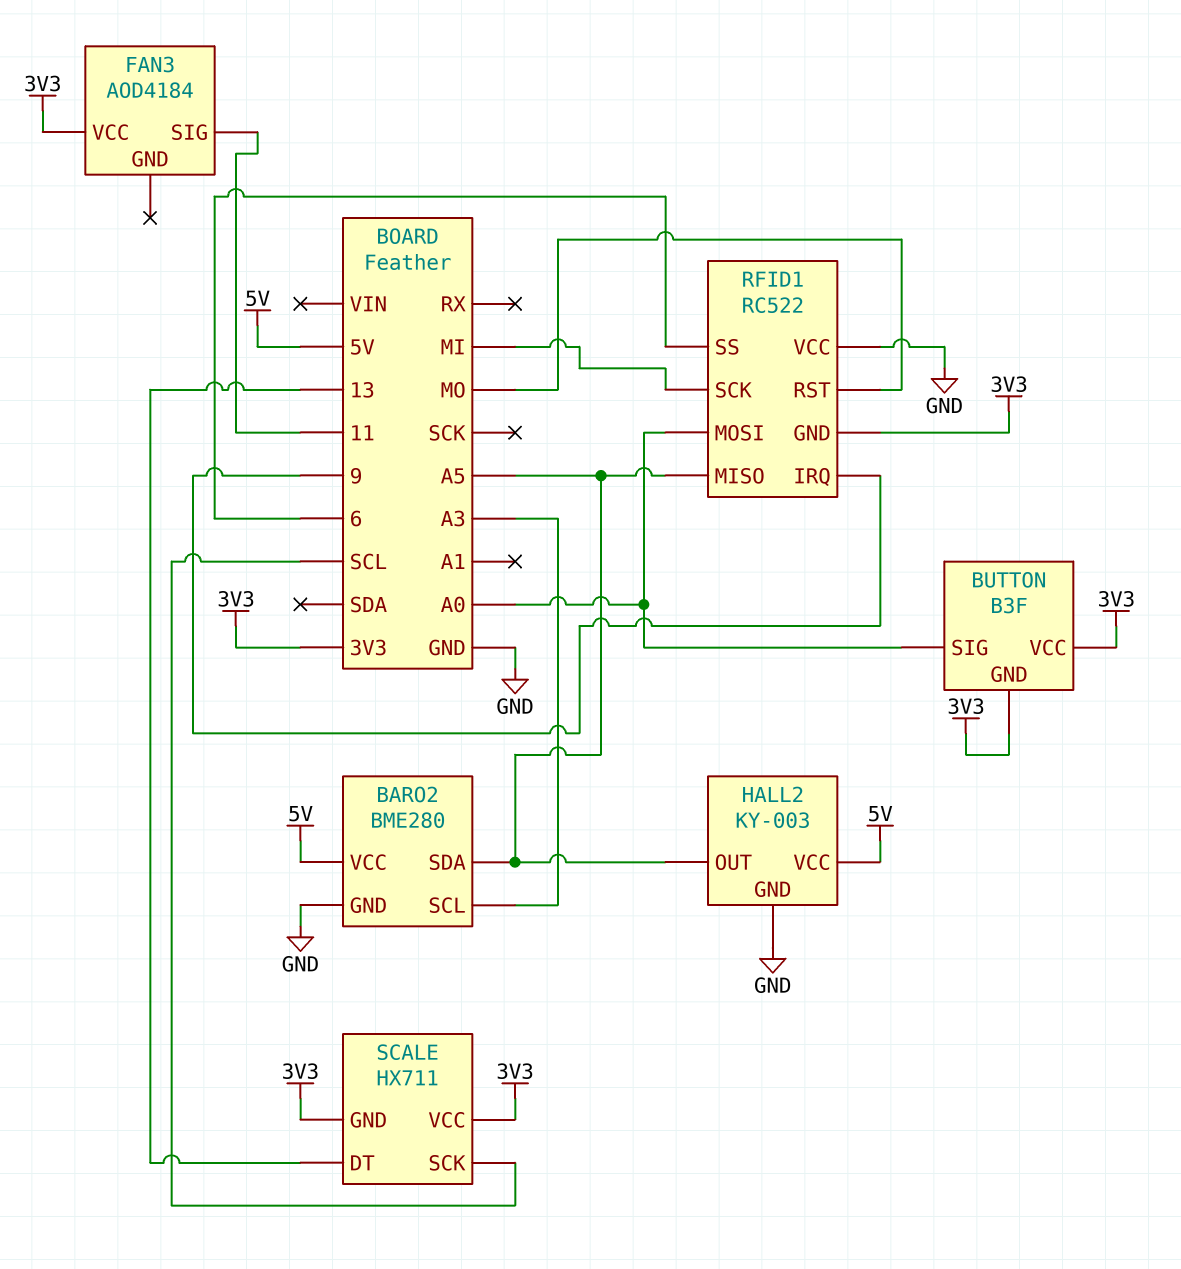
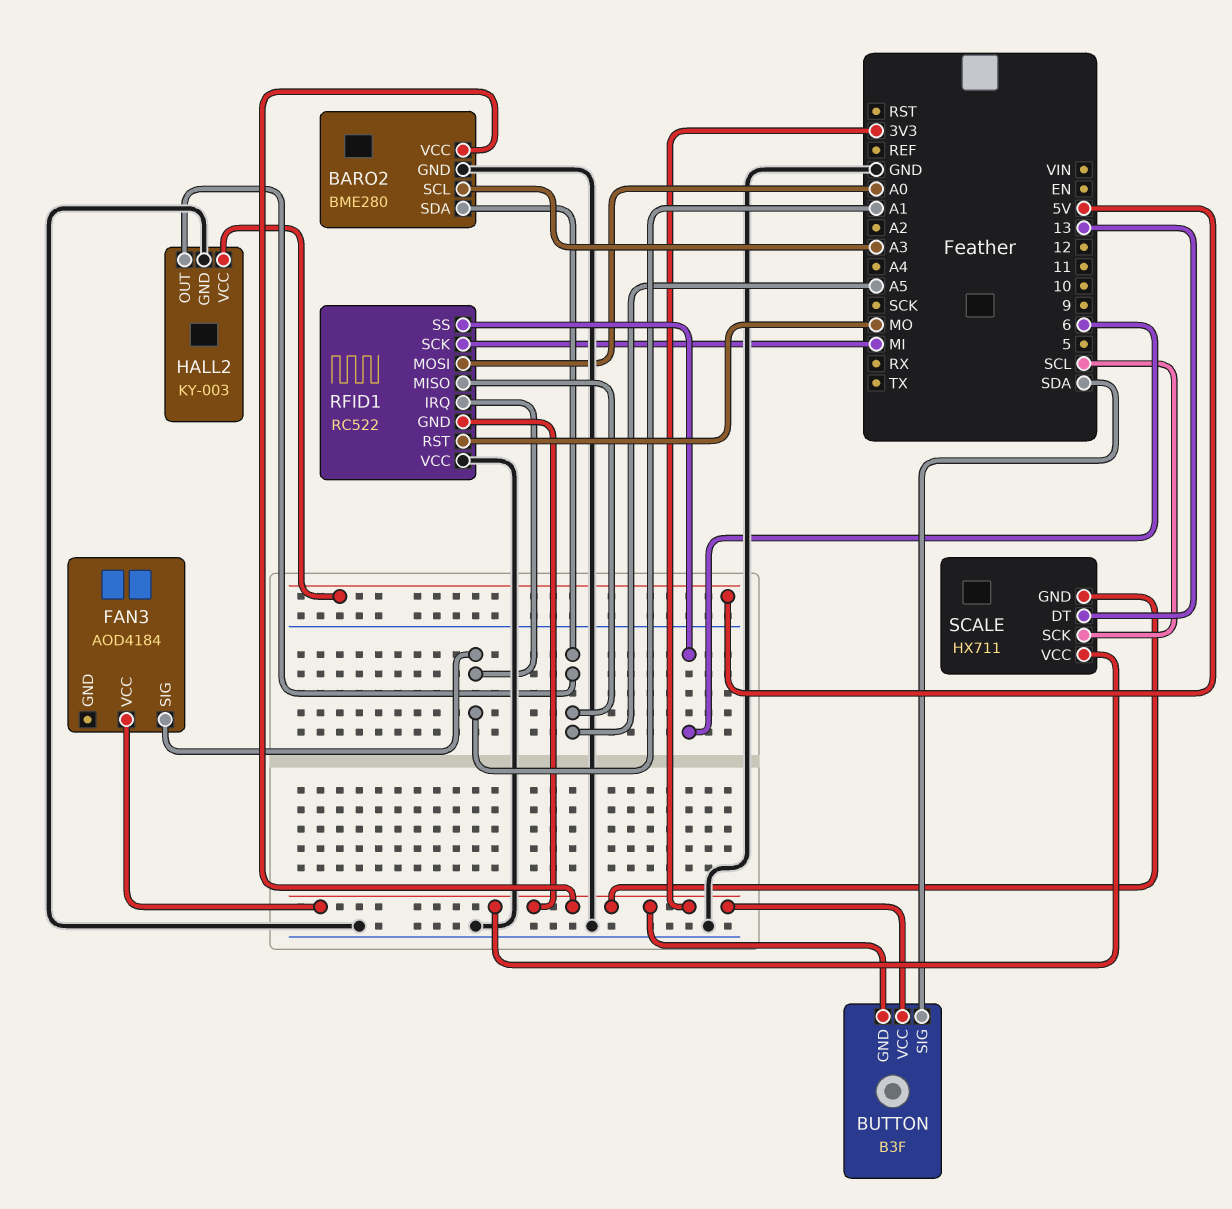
BARO2 pin VCC: 5V -> 3V3
BUTTON pin SIG: A0 -> SDA
FAN3 pin SIG: 11 -> A1
RFID1 pin IRQ: 9 -> A1

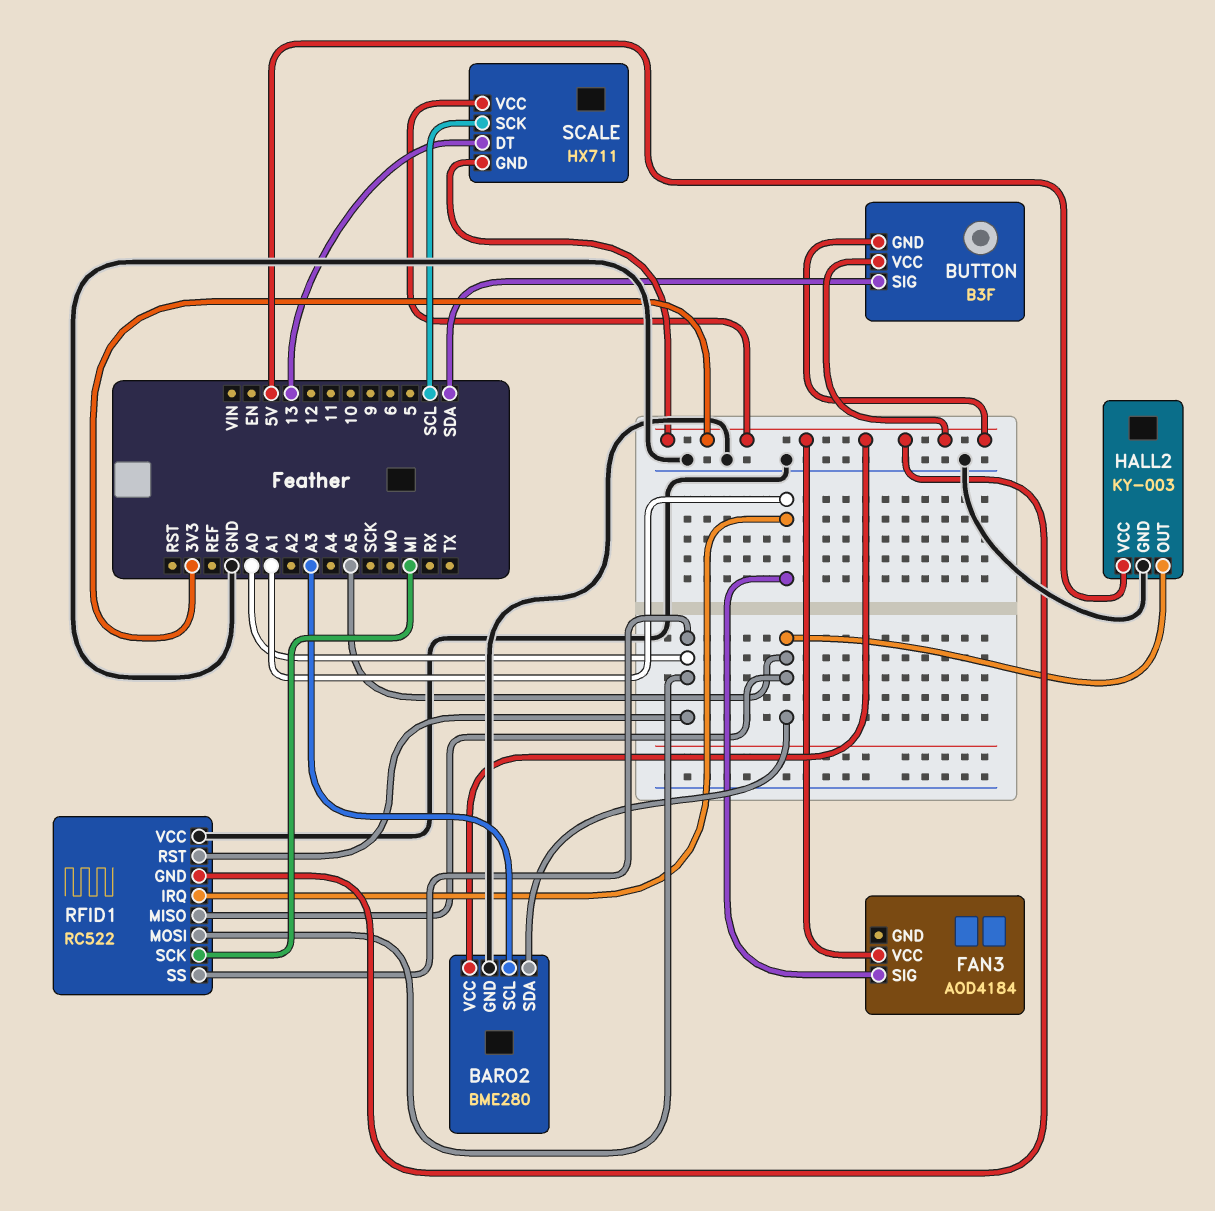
RFID1 pin RST: MO -> A0
RFID1 pin SS: 6 -> A0

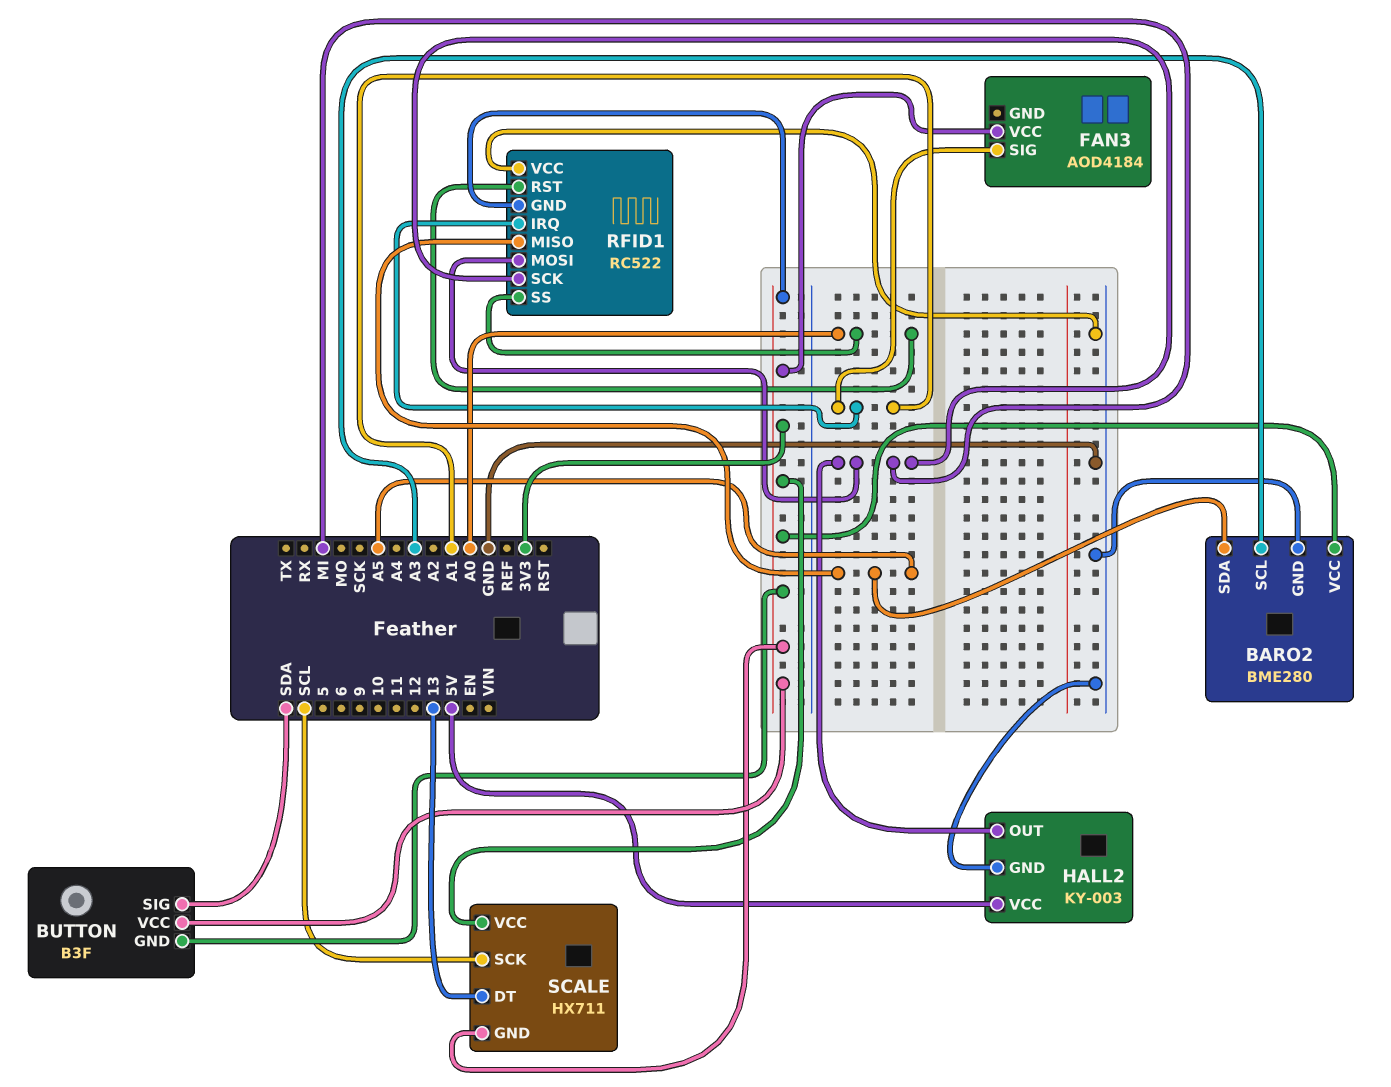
HALL2 pin OUT: A5 -> MI
RFID1 pin MOSI: A0 -> MI

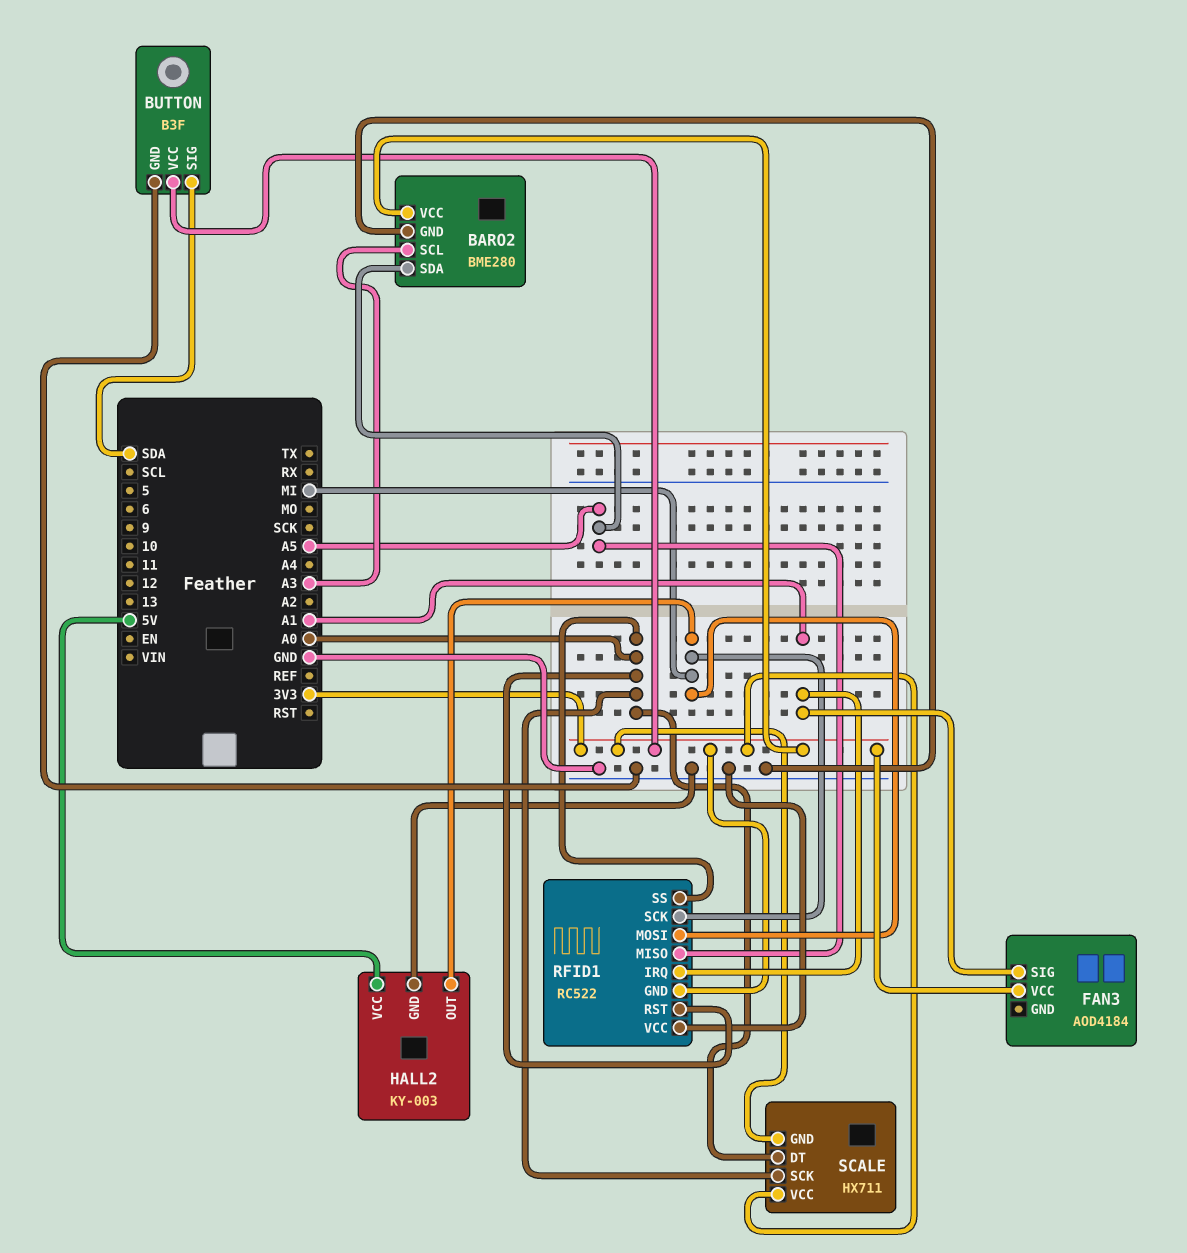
BUTTON pin GND: 3V3 -> GND
SCALE pin DT: 13 -> A0
SCALE pin SCK: SCL -> A0

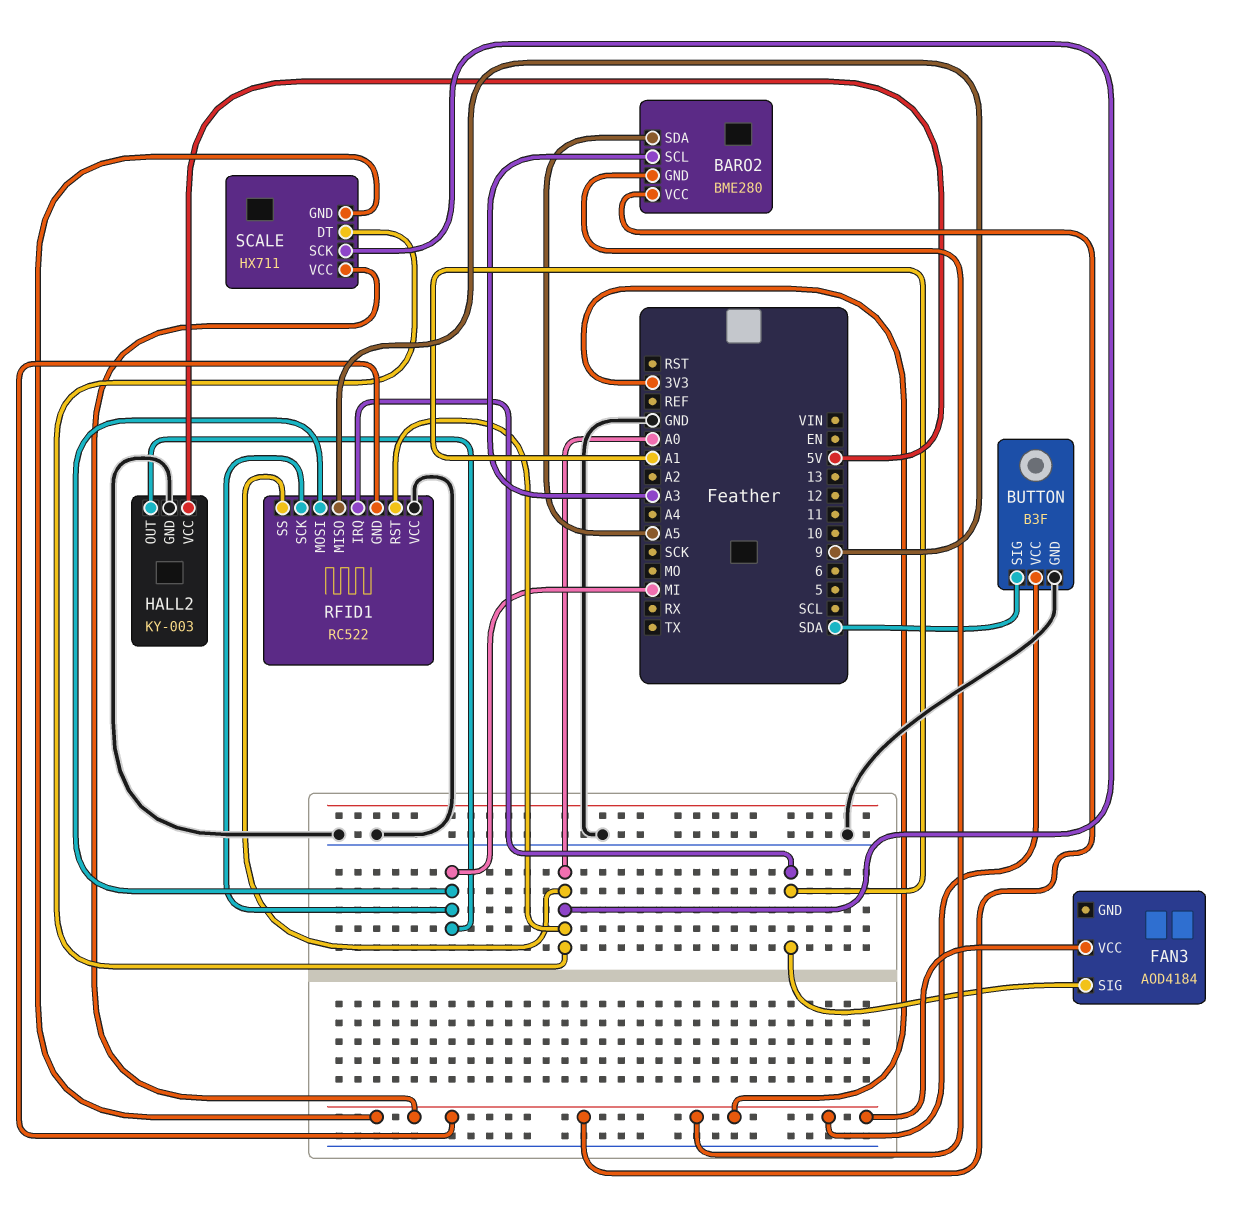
BARO2 pin GND: GND -> 3V3
RFID1 pin MISO: A5 -> 9

